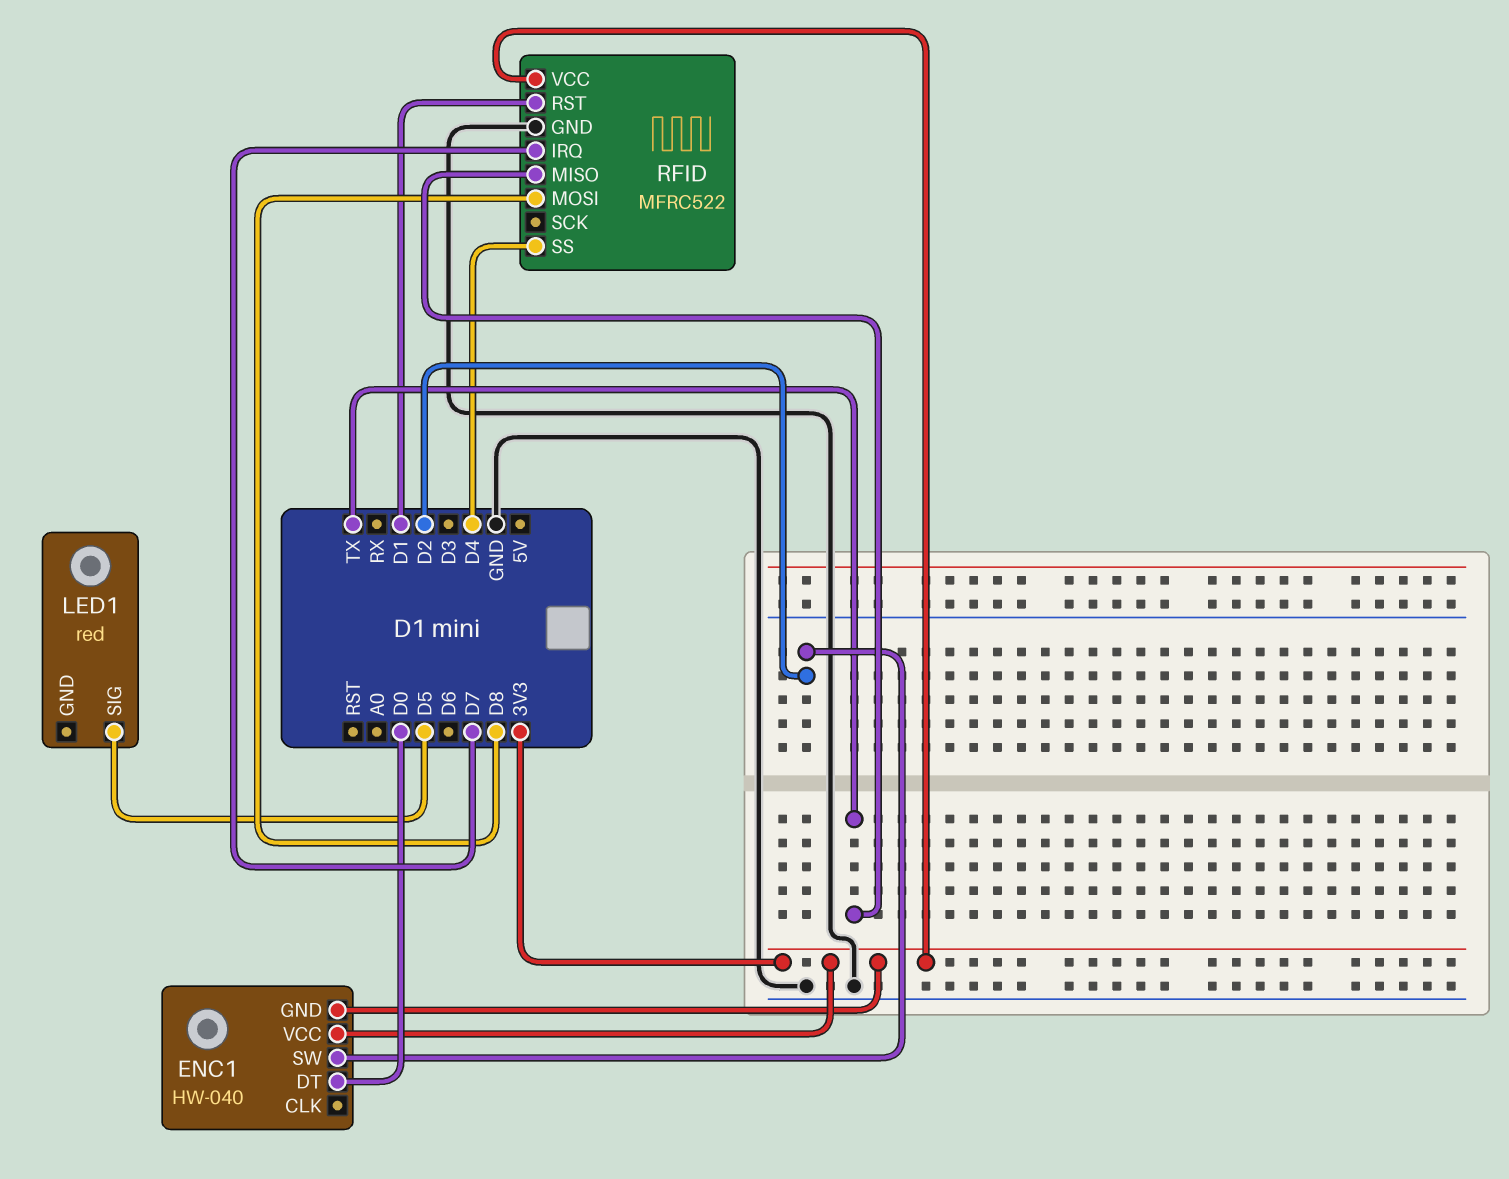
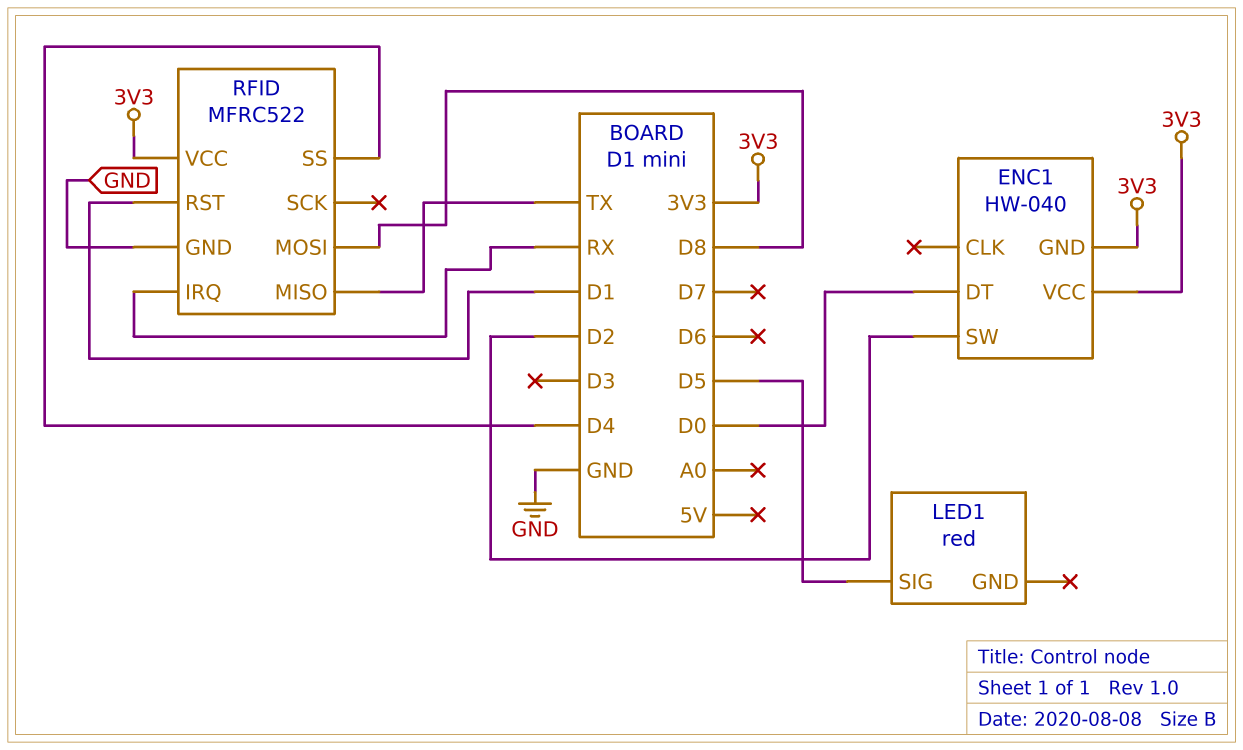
RFID pin IRQ: D7 -> RX

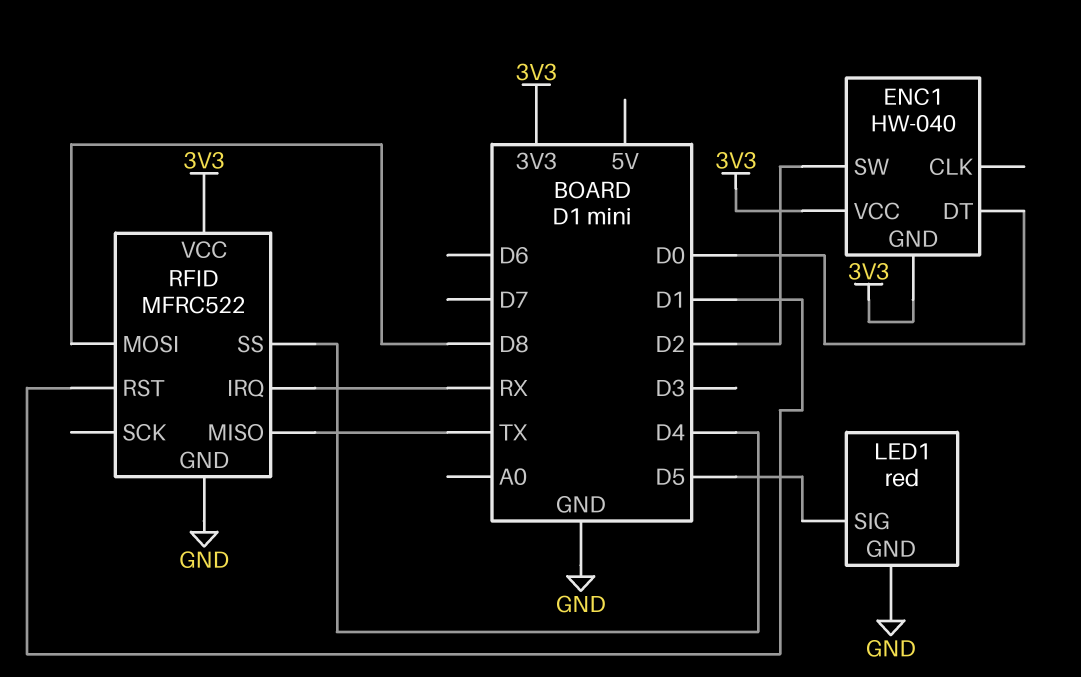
LED1 pin GND: none -> GND

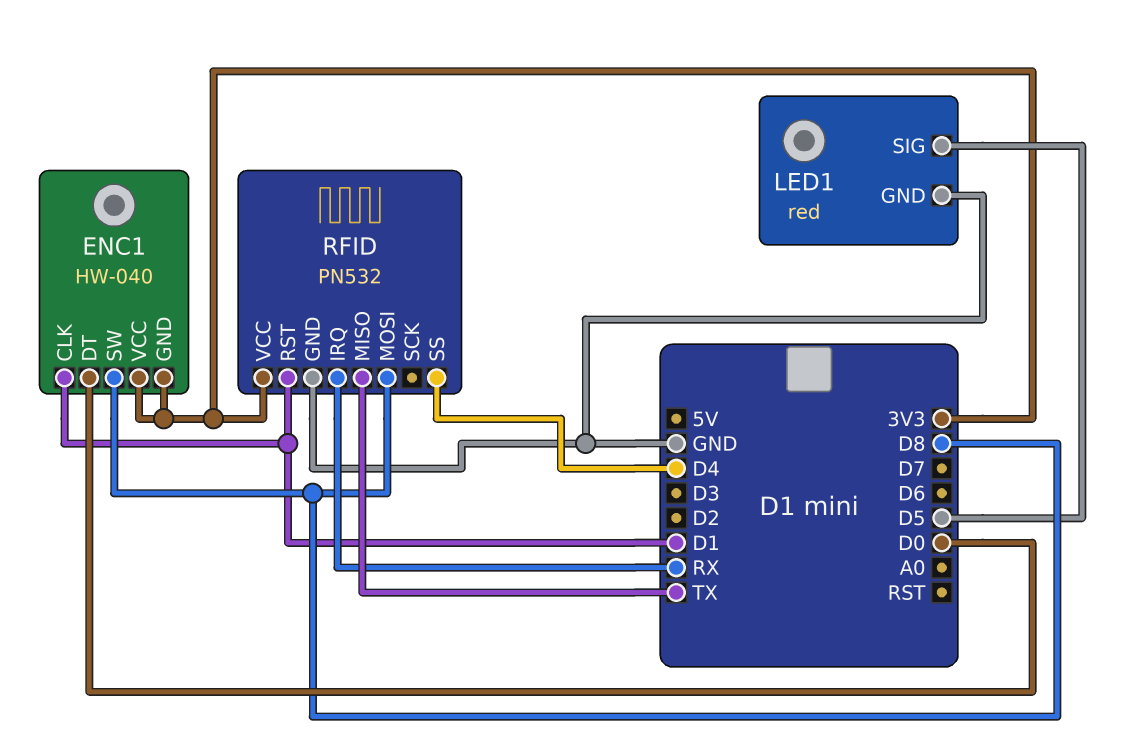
ENC1 pin CLK: none -> D1
ENC1 pin SW: D2 -> D8
RFID: MFRC522 -> PN532

